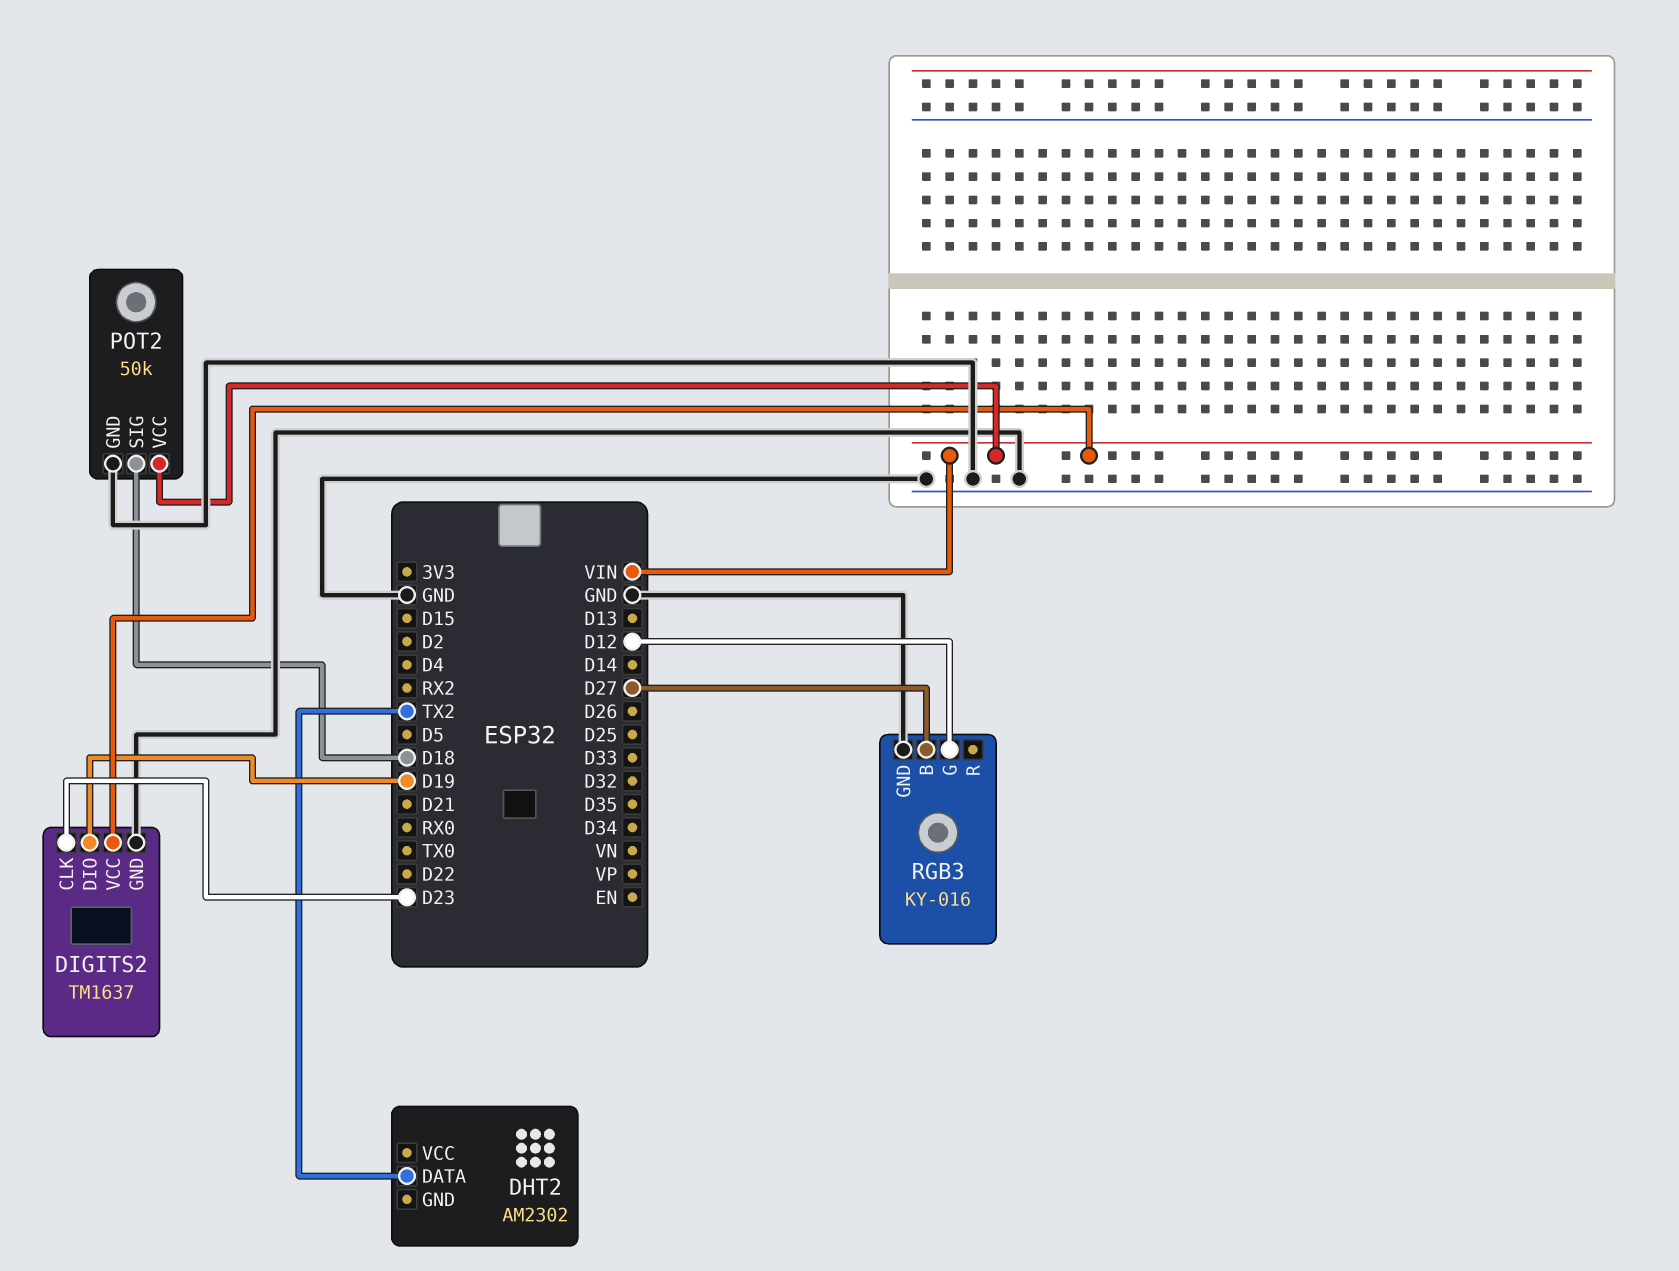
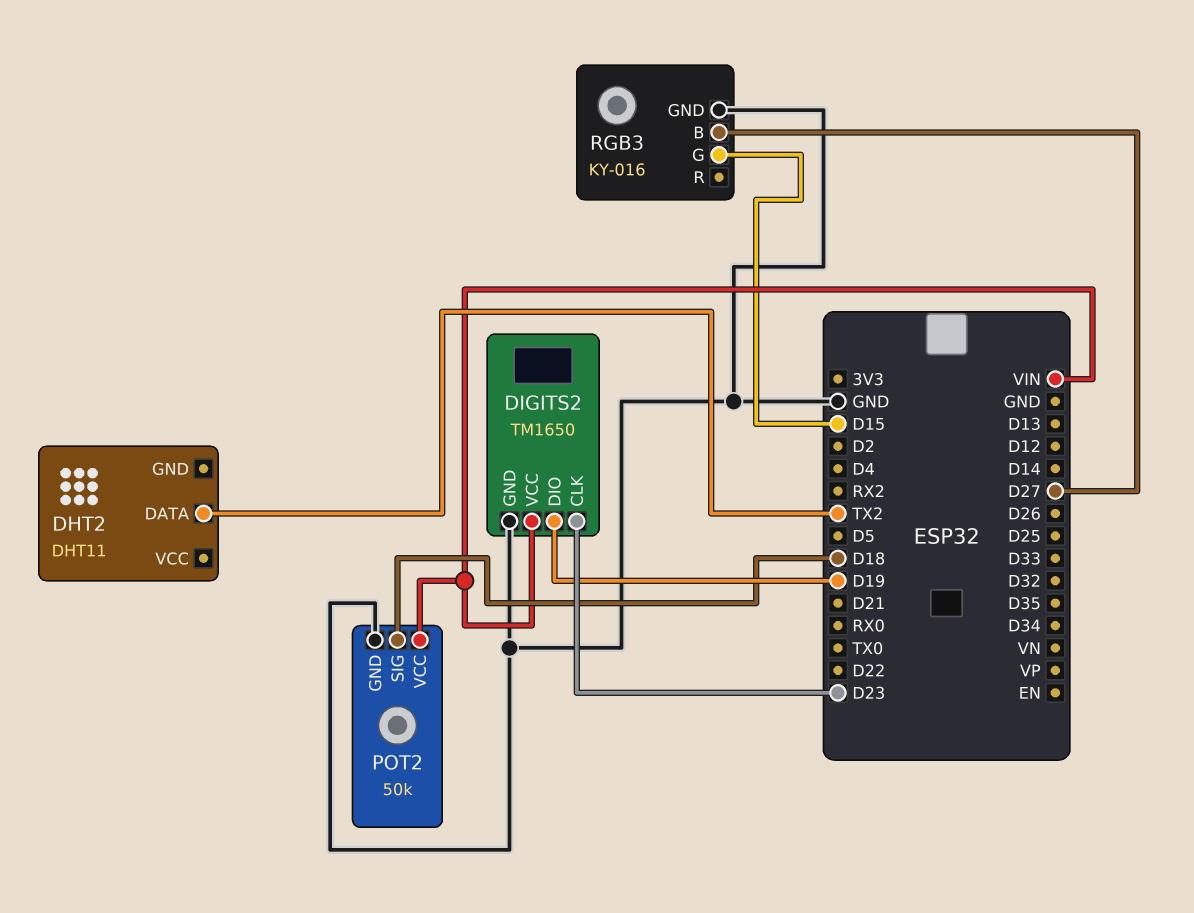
DHT2: AM2302 -> DHT11
DIGITS2: TM1637 -> TM1650
RGB3 pin G: D12 -> D15

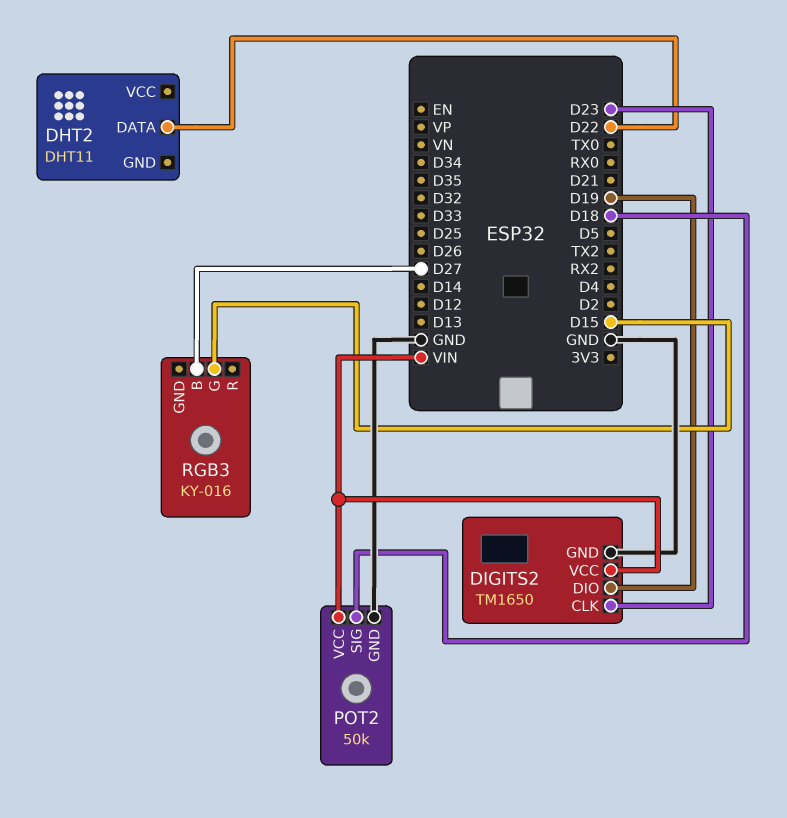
DHT2 pin DATA: TX2 -> D22
RGB3 pin GND: GND -> none

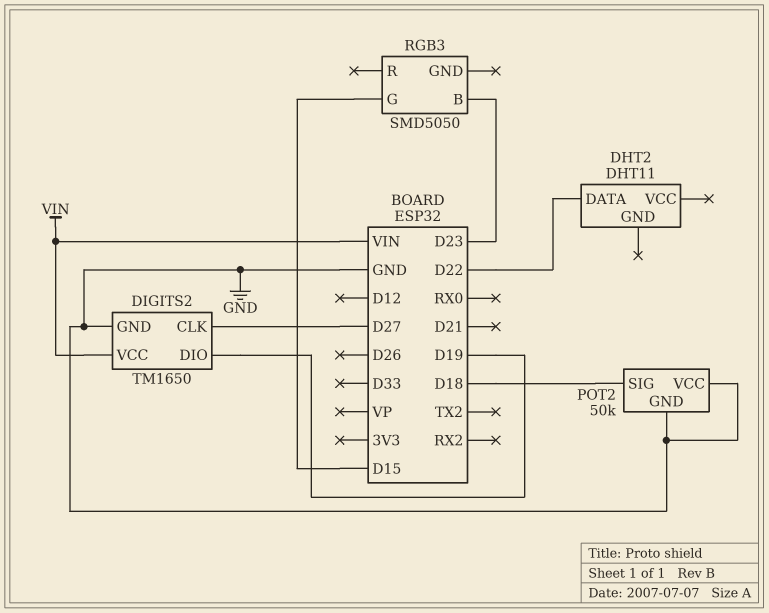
DIGITS2 pin CLK: D23 -> D27
POT2 pin VCC: VIN -> GND
RGB3: KY-016 -> SMD5050
RGB3 pin B: D27 -> D23

